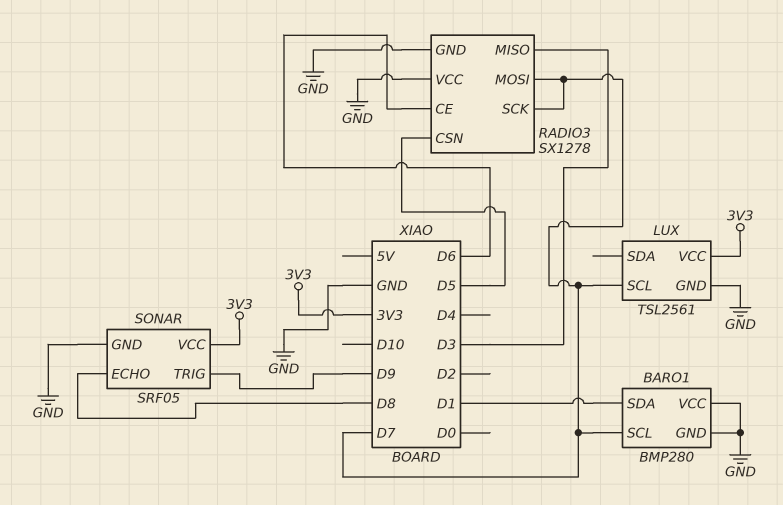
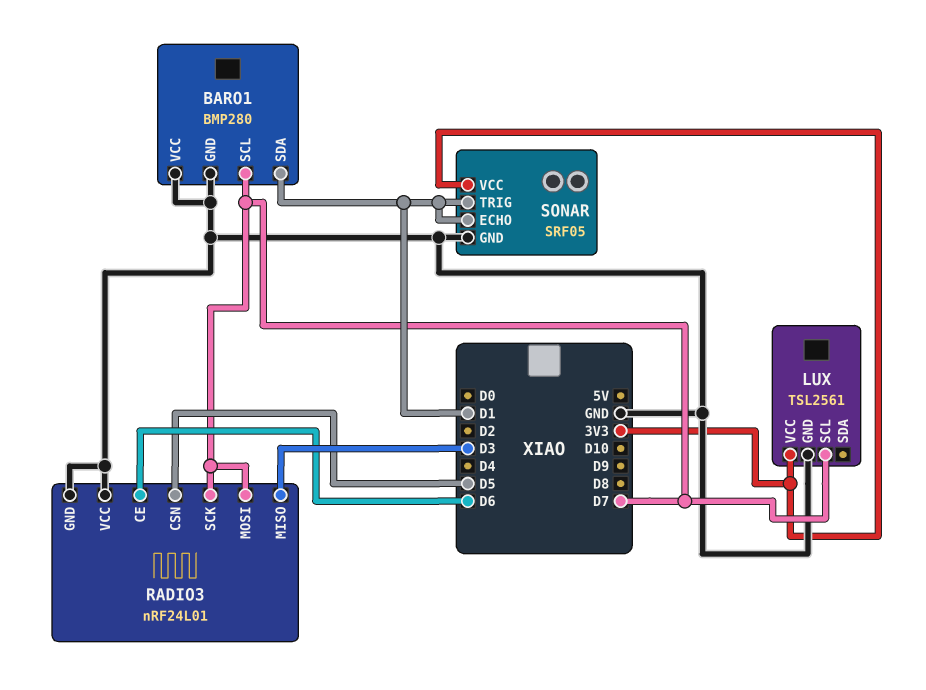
RADIO3: SX1278 -> nRF24L01
SONAR pin ECHO: D8 -> D1
SONAR pin TRIG: D9 -> D1

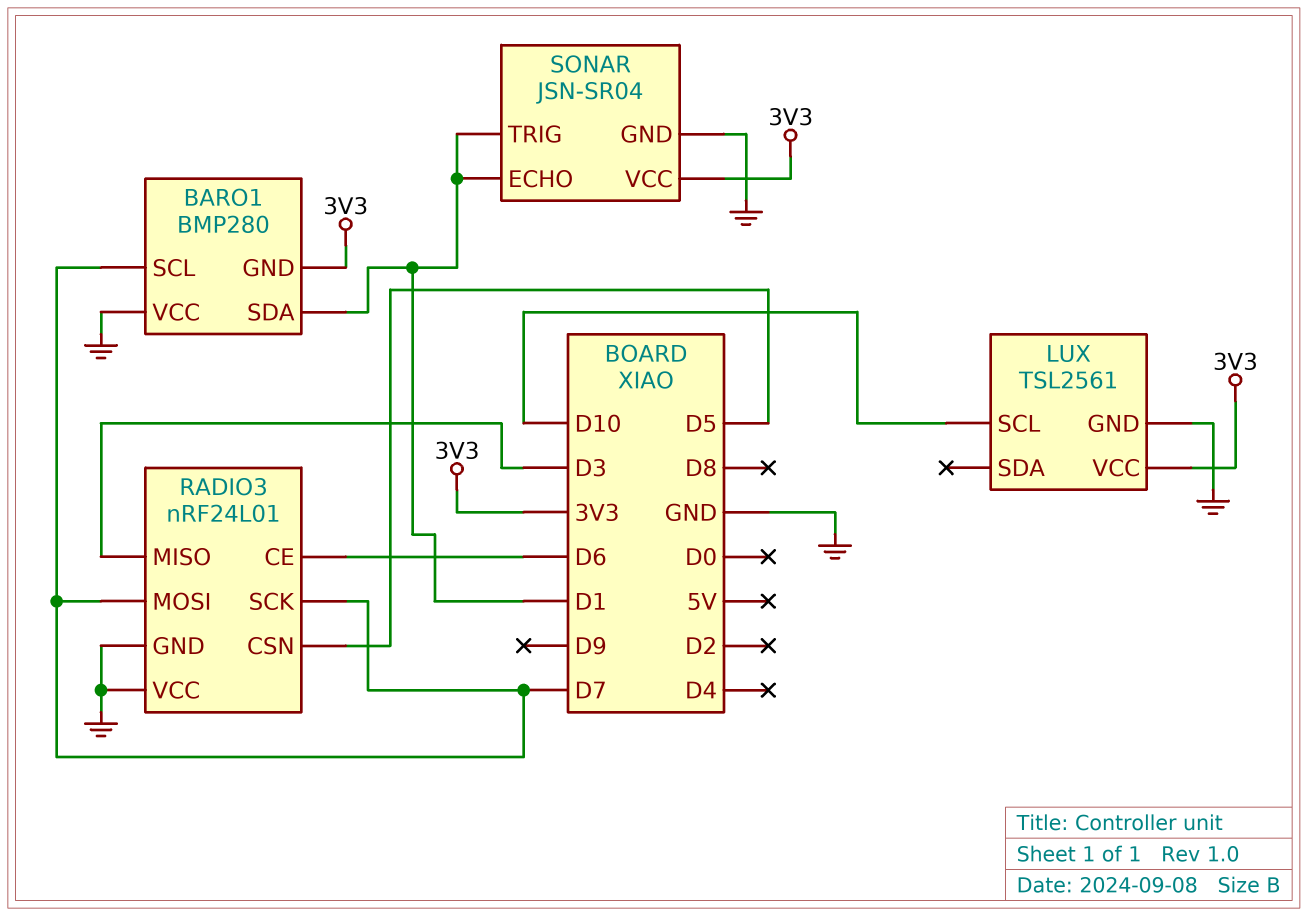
BARO1 pin GND: GND -> 3V3
LUX pin SCL: D7 -> D10
SONAR: SRF05 -> JSN-SR04

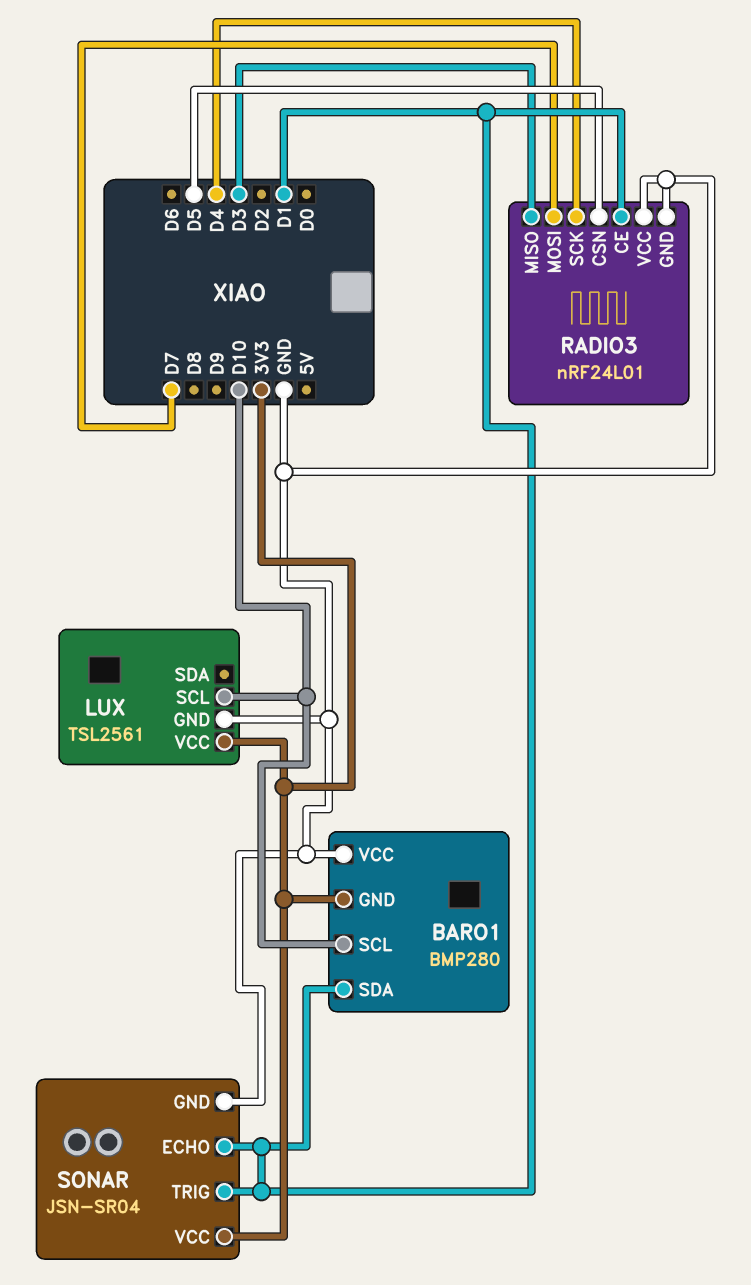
BARO1 pin SCL: D7 -> D10
RADIO3 pin CE: D6 -> D1
RADIO3 pin SCK: D7 -> D4

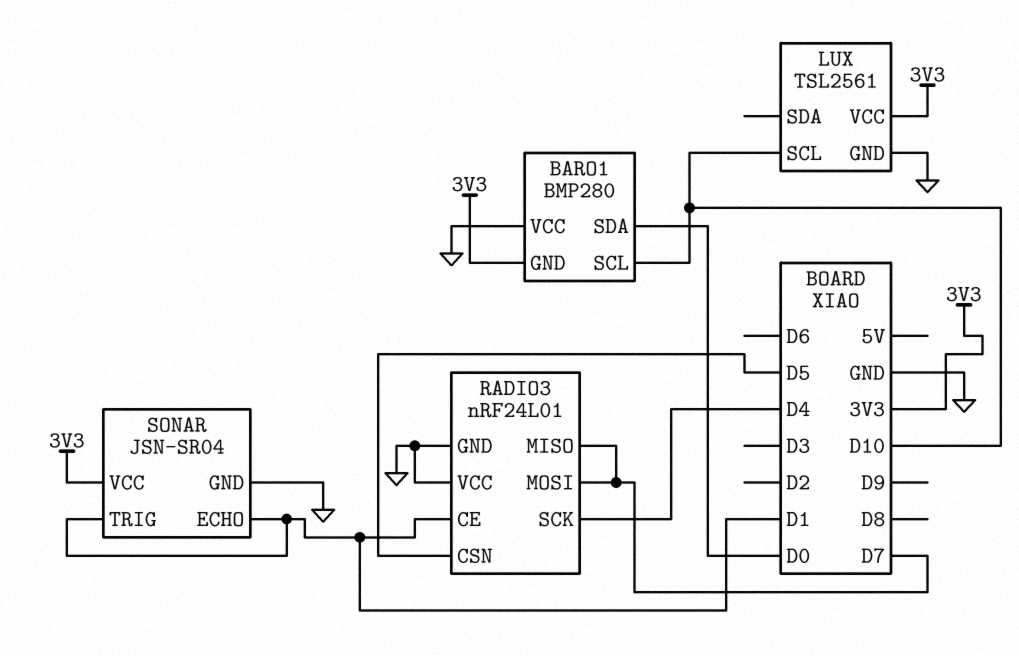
BARO1 pin SDA: D1 -> D0
RADIO3 pin MISO: D3 -> D7

